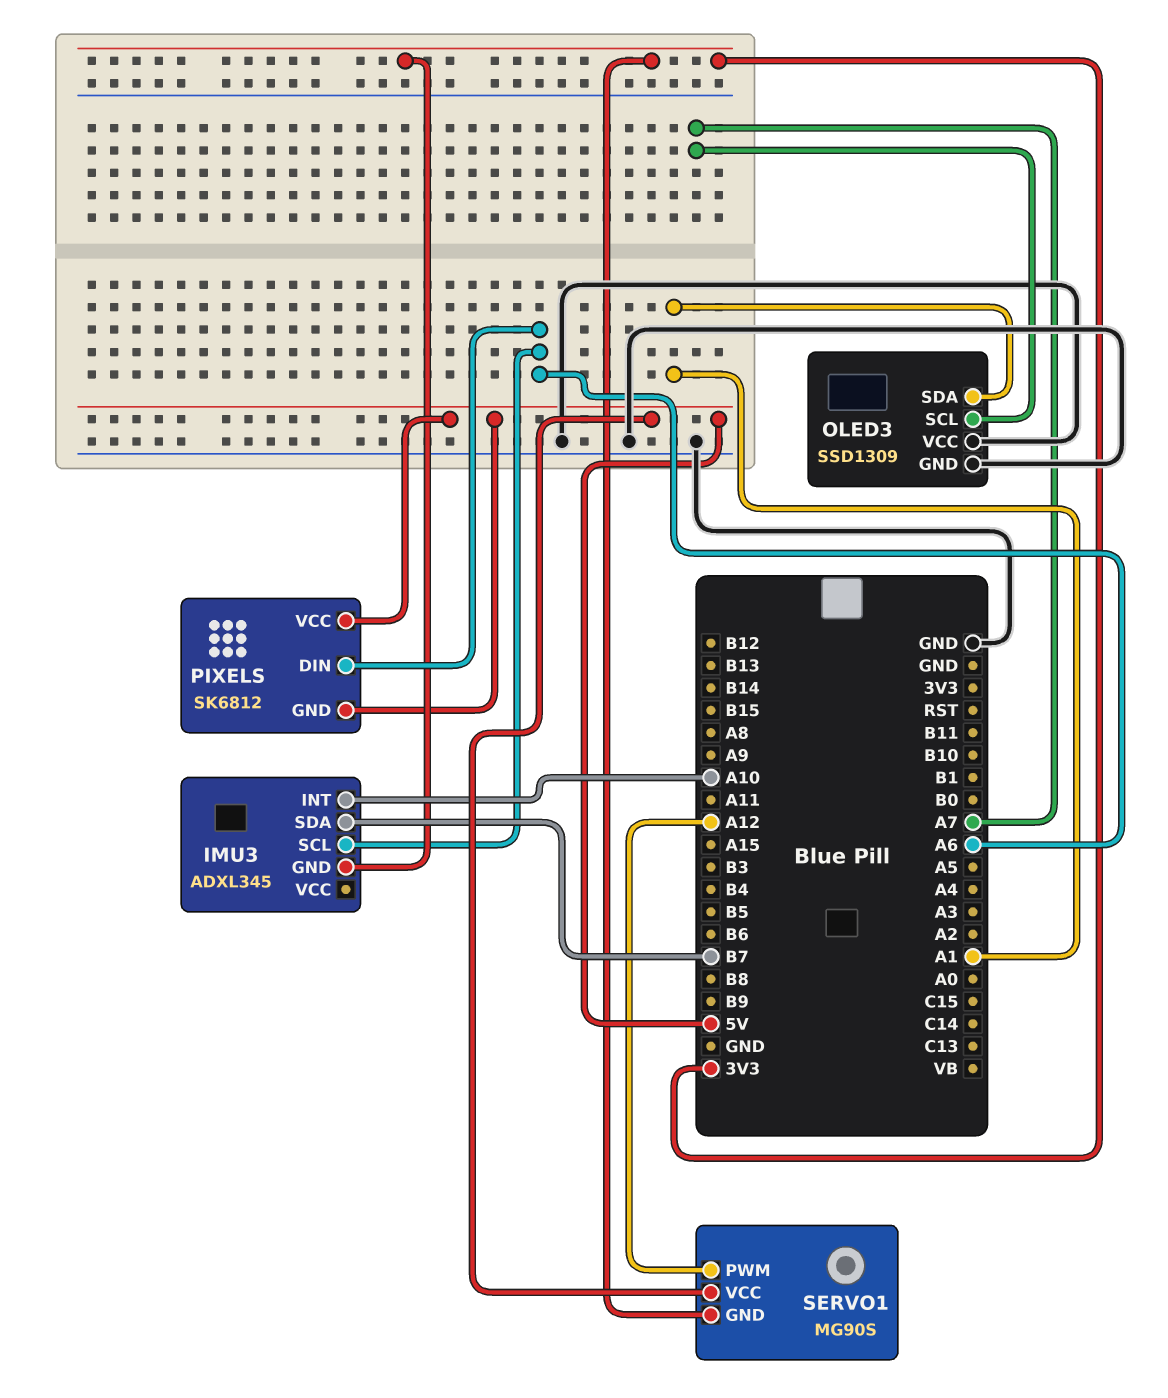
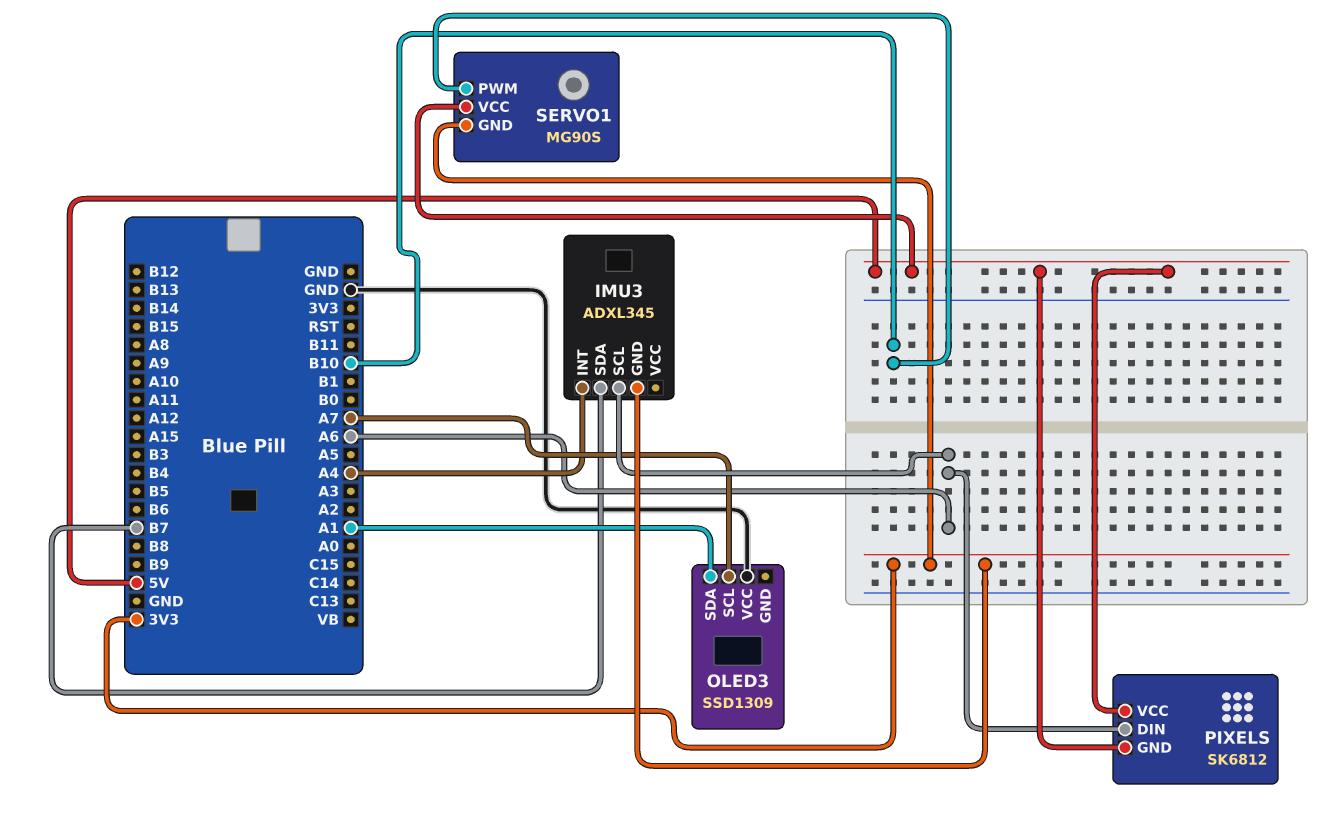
IMU3 pin INT: A10 -> A4
OLED3 pin GND: GND -> none
SERVO1 pin PWM: A12 -> B10

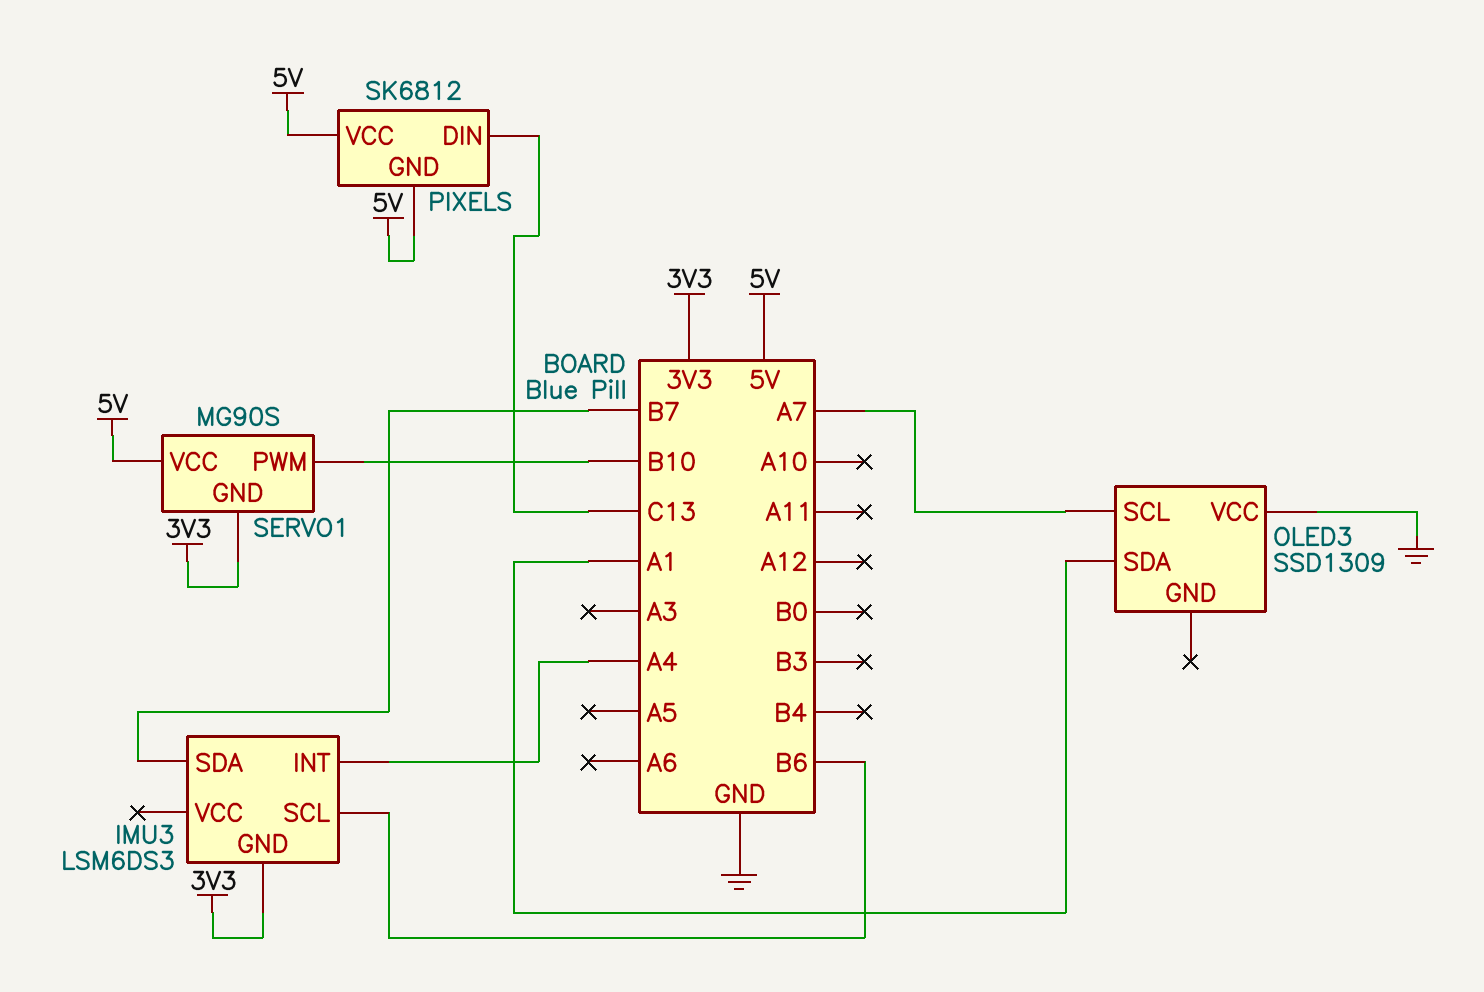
IMU3: ADXL345 -> LSM6DS3
IMU3 pin SCL: A6 -> B6
PIXELS pin DIN: A6 -> C13

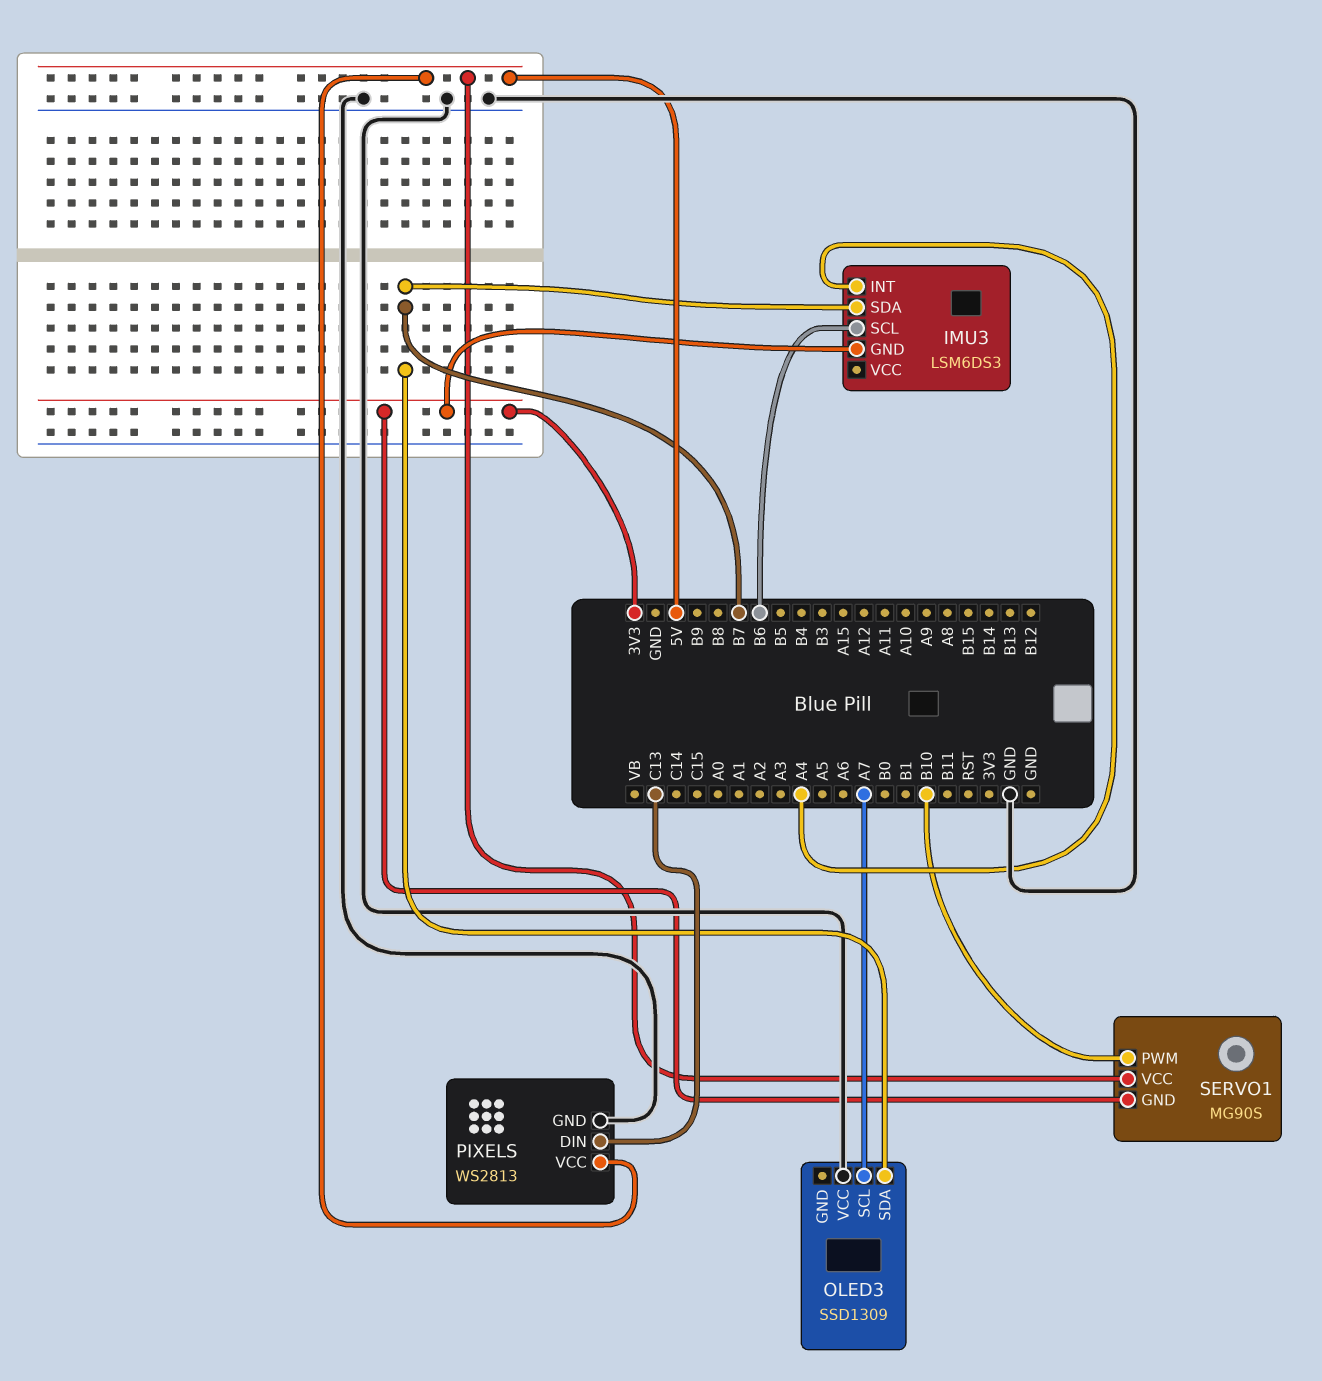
OLED3 pin SDA: A1 -> B7
PIXELS: SK6812 -> WS2813
PIXELS pin GND: 5V -> GND

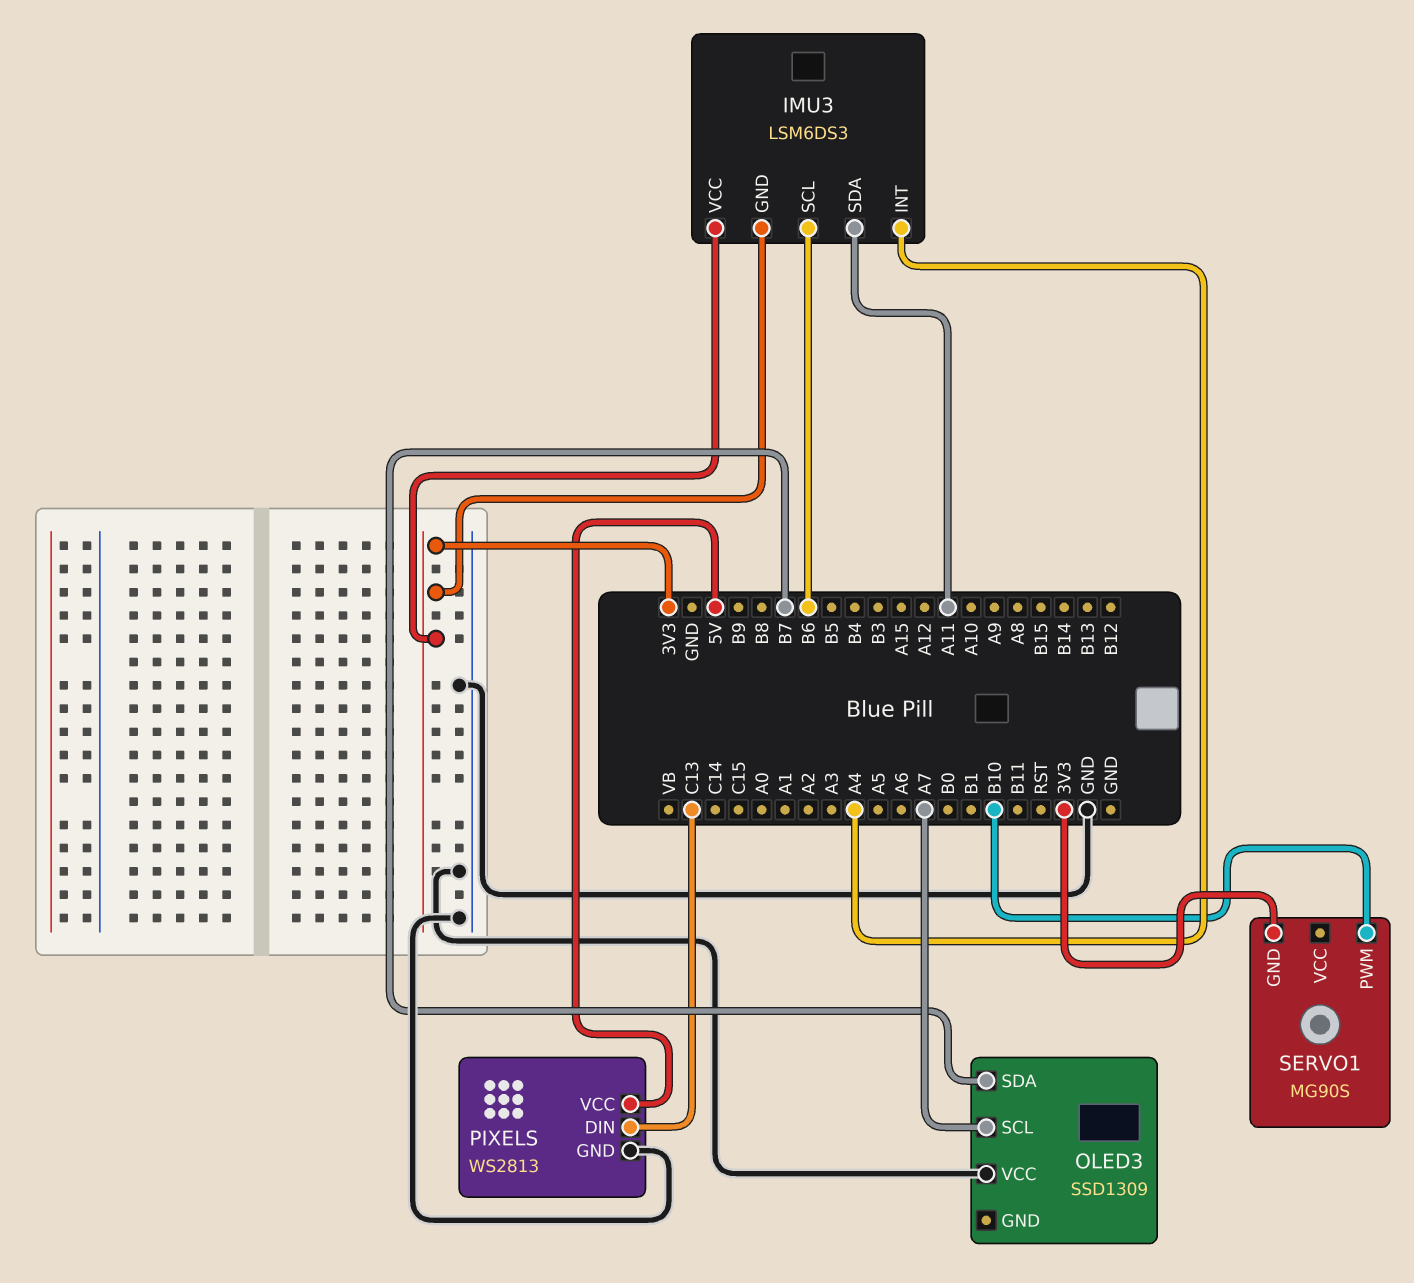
IMU3 pin SDA: B7 -> A11
IMU3 pin VCC: none -> 3V3
SERVO1 pin VCC: 5V -> none

